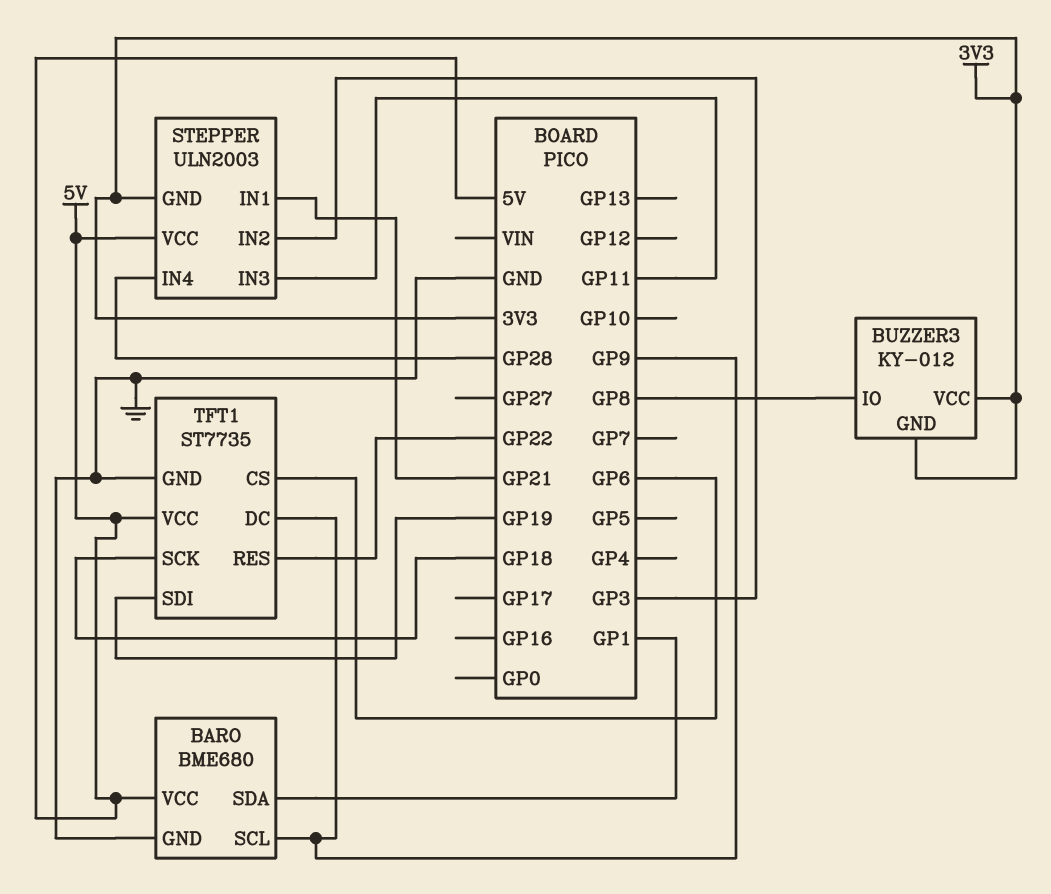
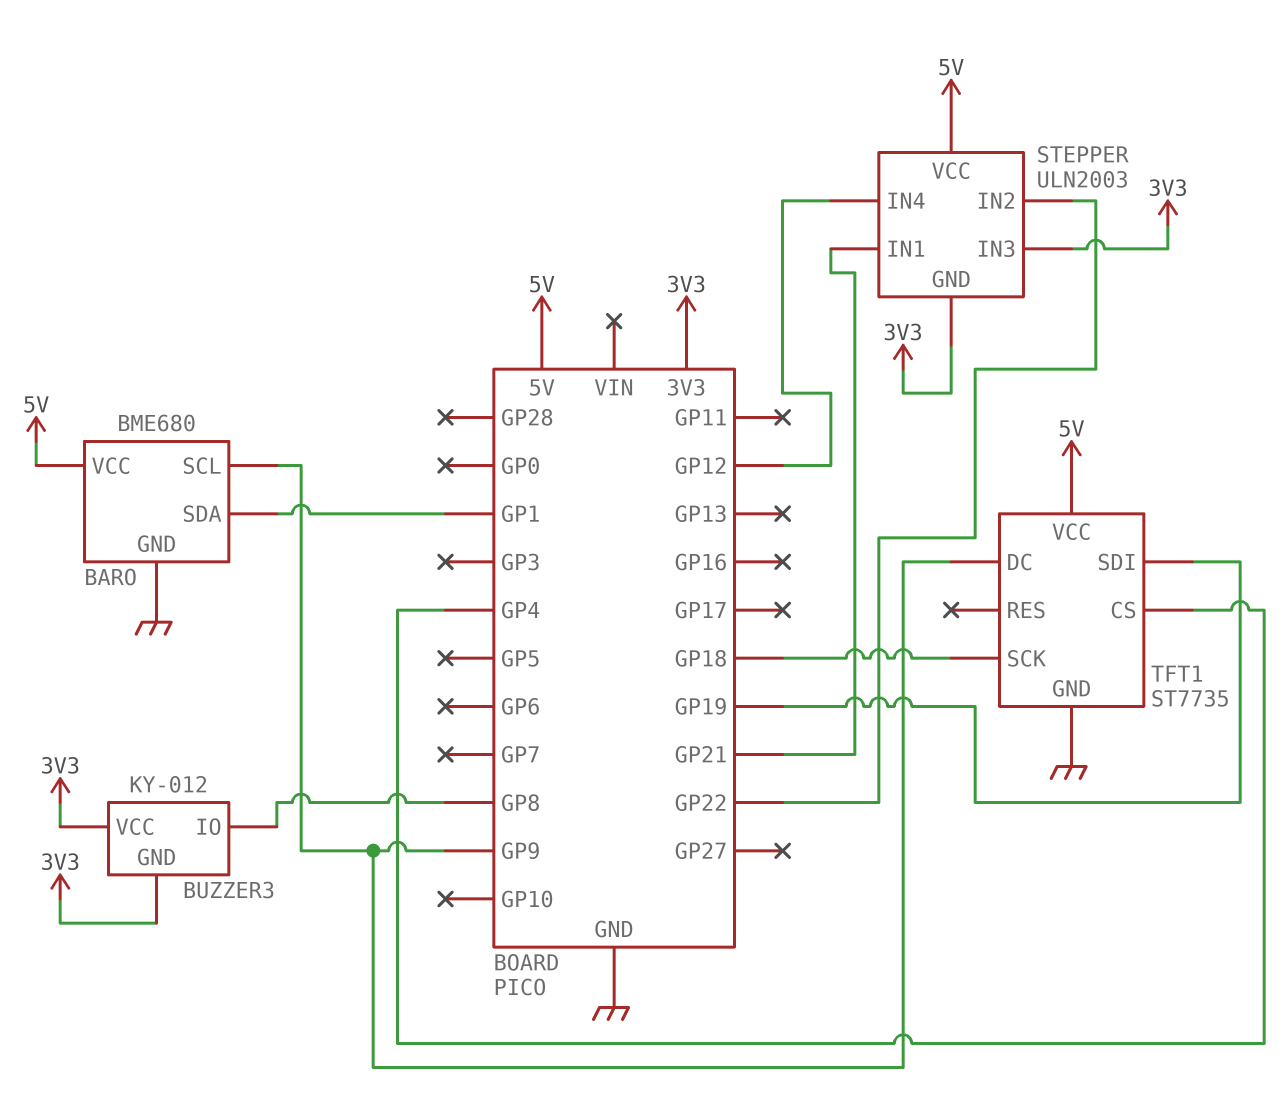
STEPPER pin IN2: GP3 -> GP22
STEPPER pin IN3: GP11 -> 3V3
STEPPER pin IN4: GP28 -> GP12
TFT1 pin CS: GP6 -> GP4
TFT1 pin RES: GP22 -> none

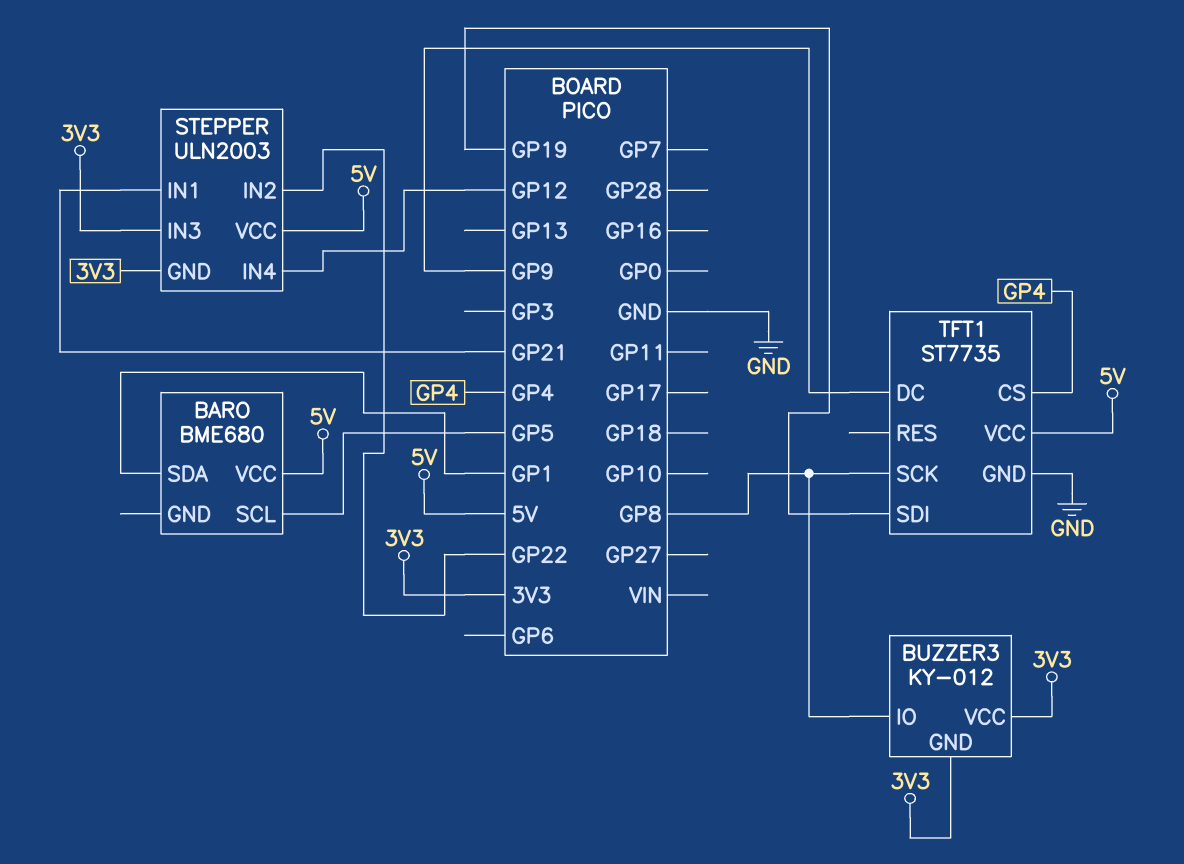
BARO pin GND: GND -> none
BARO pin SCL: GP9 -> GP5
TFT1 pin SCK: GP18 -> GP8

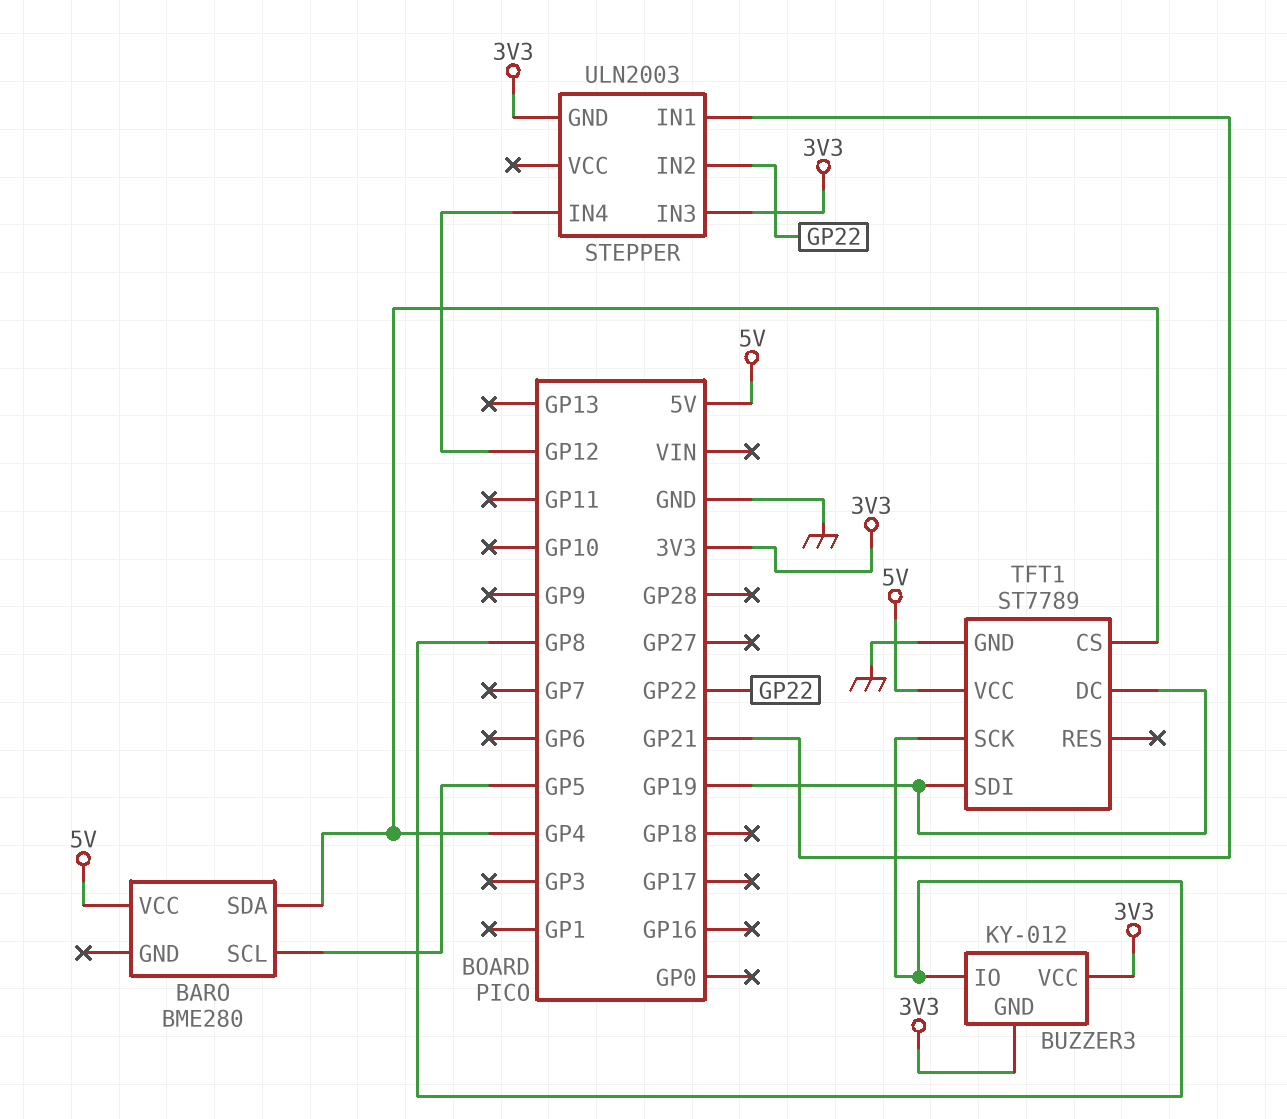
BARO: BME680 -> BME280
BARO pin SDA: GP1 -> GP4
STEPPER pin VCC: 5V -> none
TFT1: ST7735 -> ST7789
TFT1 pin DC: GP9 -> GP19

